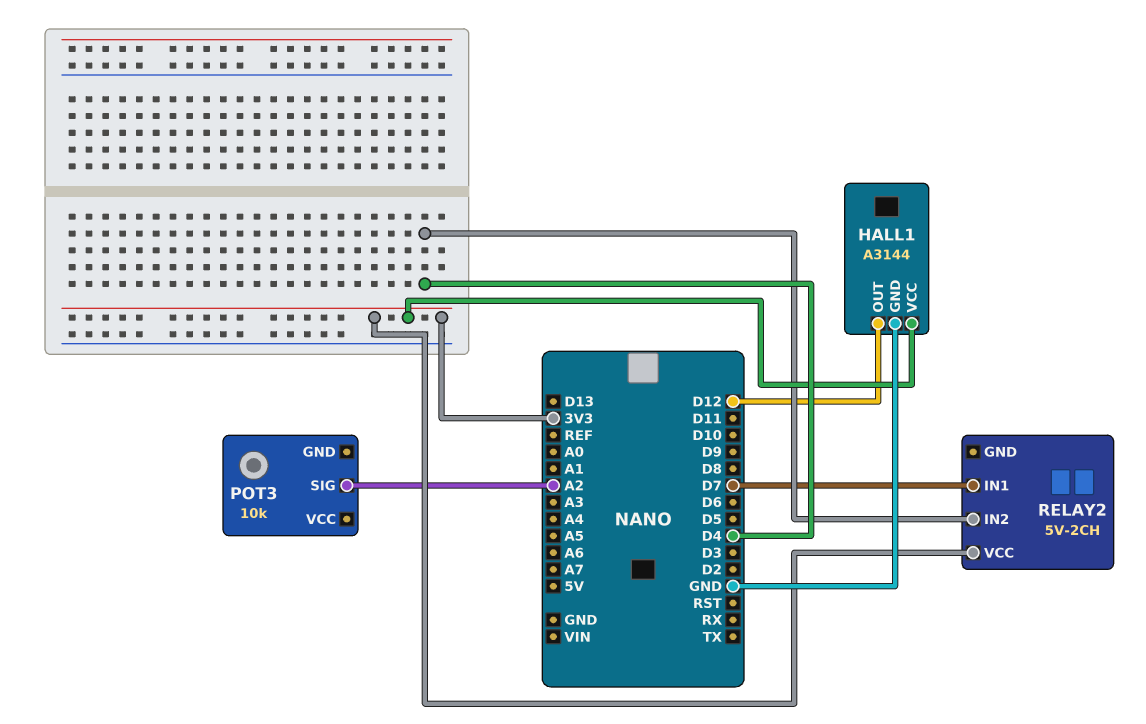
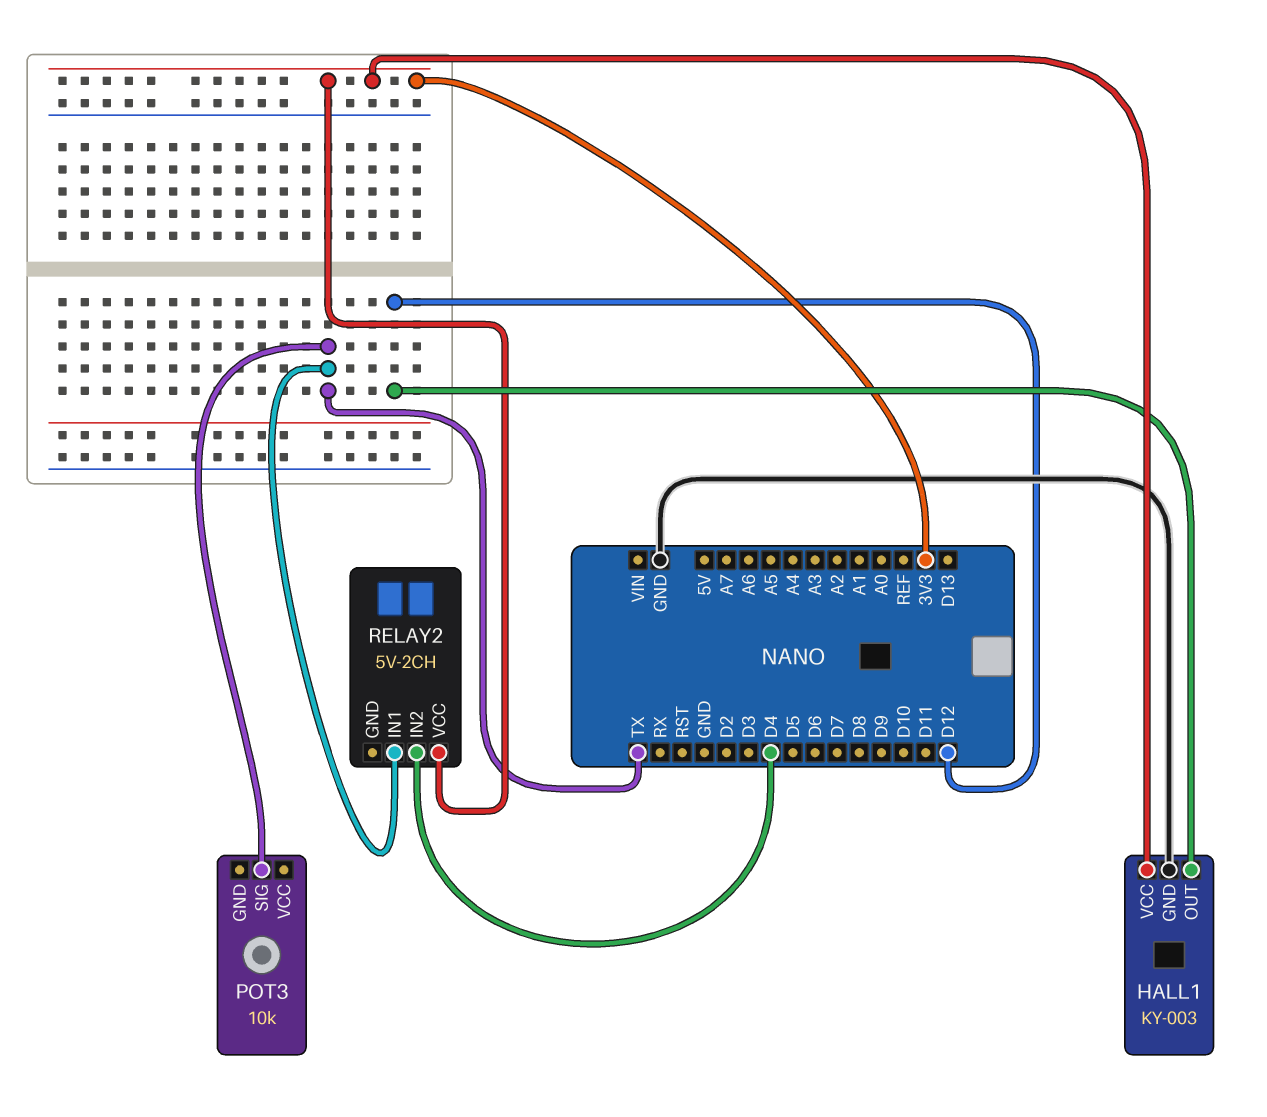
HALL1: A3144 -> KY-003
POT3 pin SIG: A2 -> TX
RELAY2 pin IN1: D7 -> TX

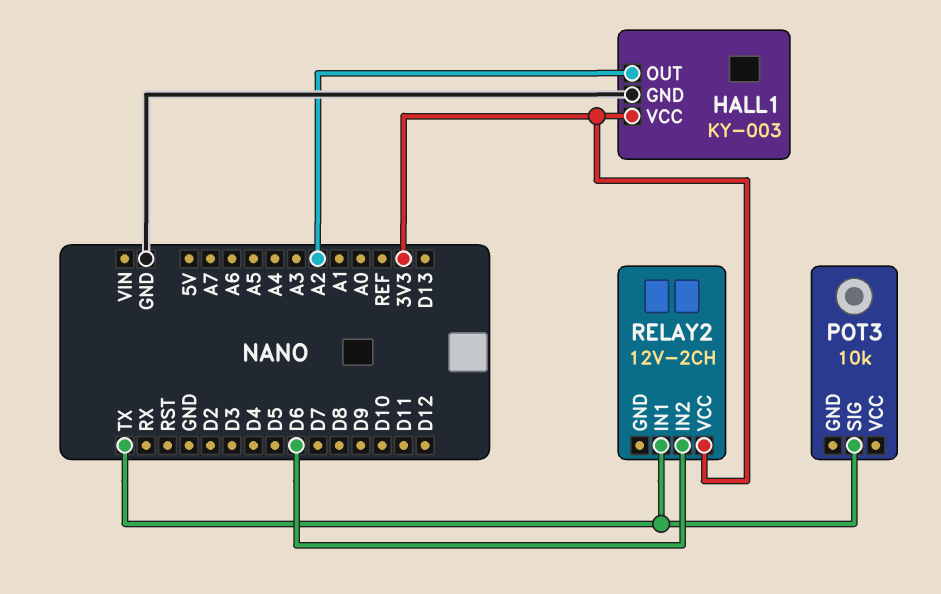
HALL1 pin OUT: D12 -> A2
RELAY2: 5V-2CH -> 12V-2CH
RELAY2 pin IN2: D4 -> D6

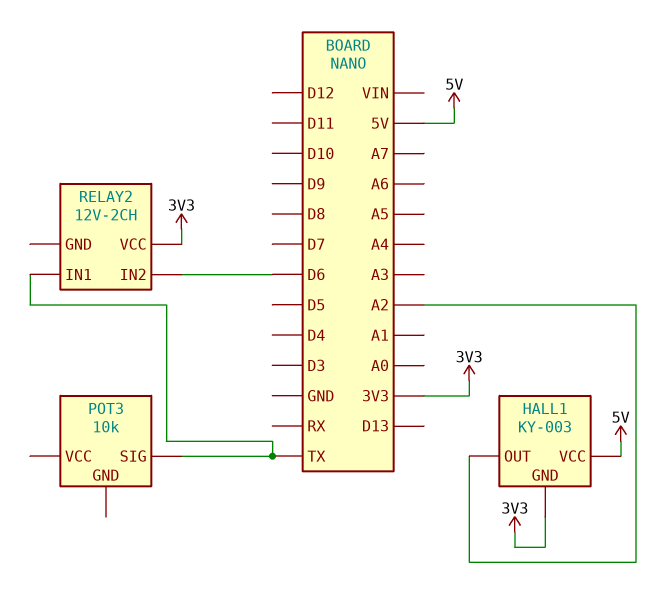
HALL1 pin GND: GND -> 3V3
HALL1 pin VCC: 3V3 -> 5V

